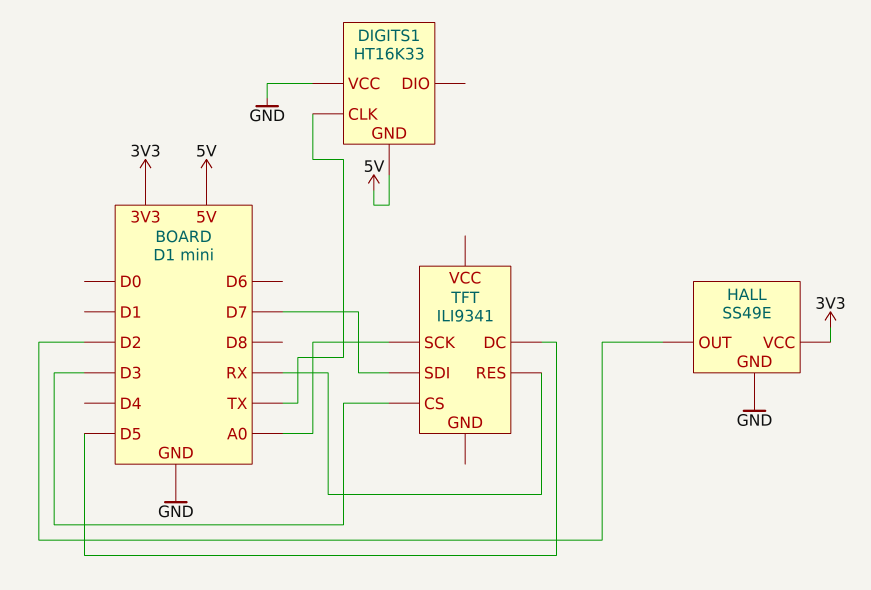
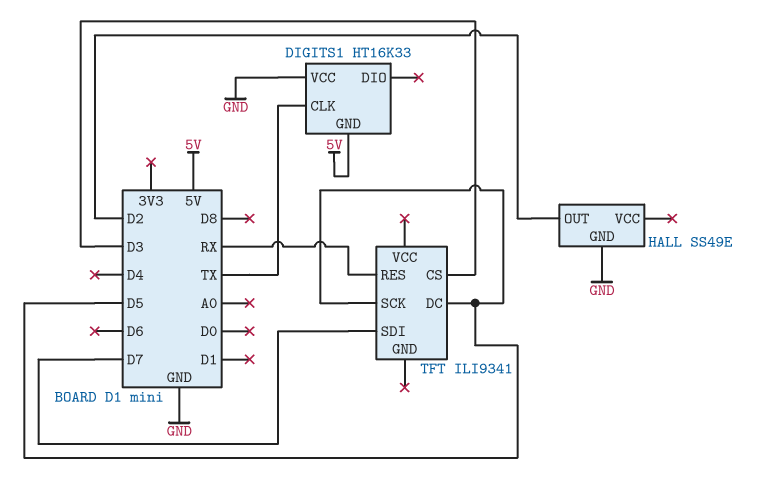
HALL pin VCC: 3V3 -> none
TFT pin SCK: A0 -> D5

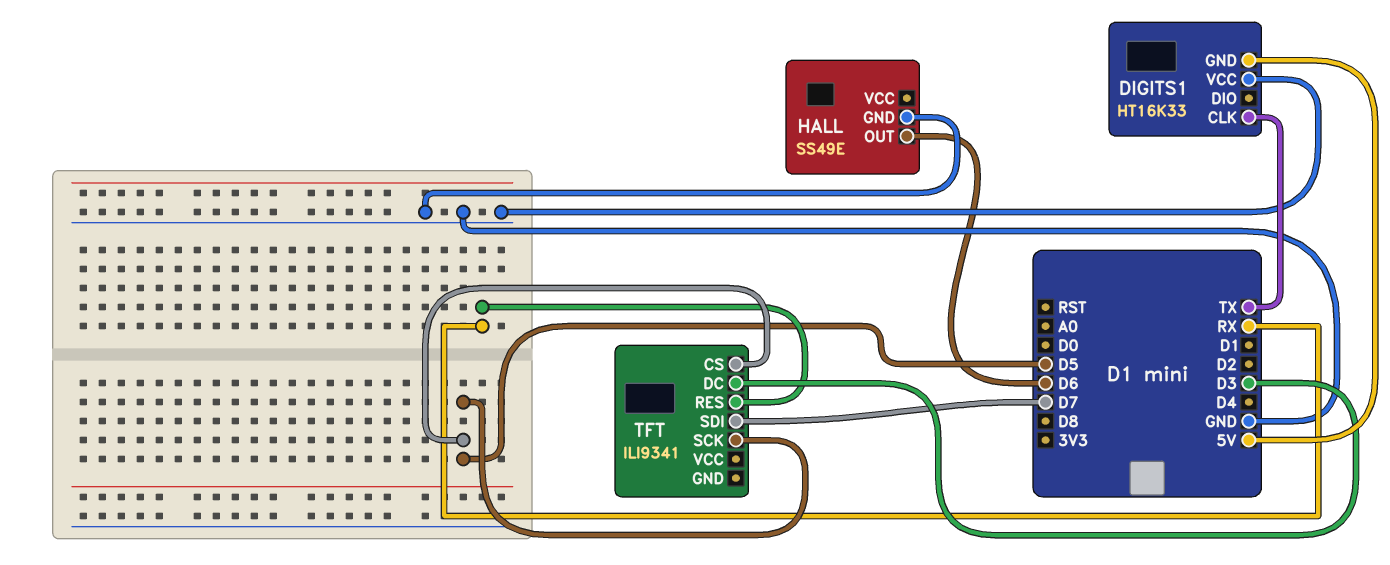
HALL pin OUT: D2 -> D6
TFT pin CS: D3 -> D5
TFT pin DC: D5 -> D3

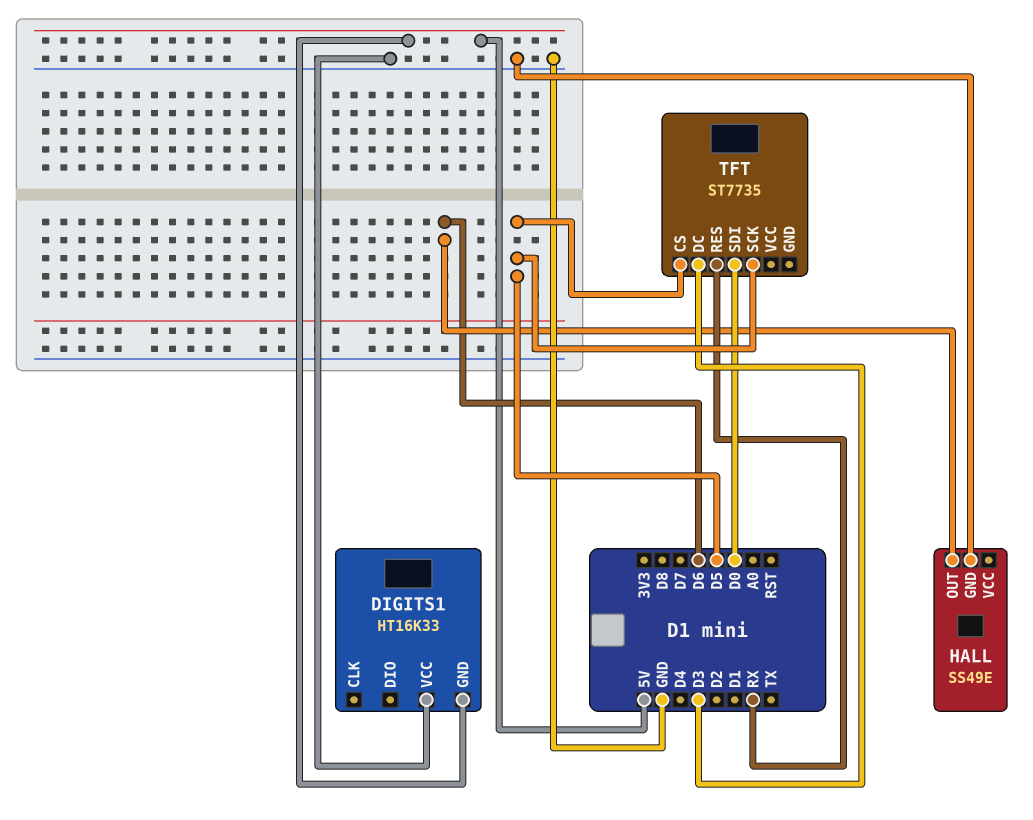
DIGITS1 pin CLK: TX -> none
TFT: ILI9341 -> ST7735
TFT pin SDI: D7 -> D0

